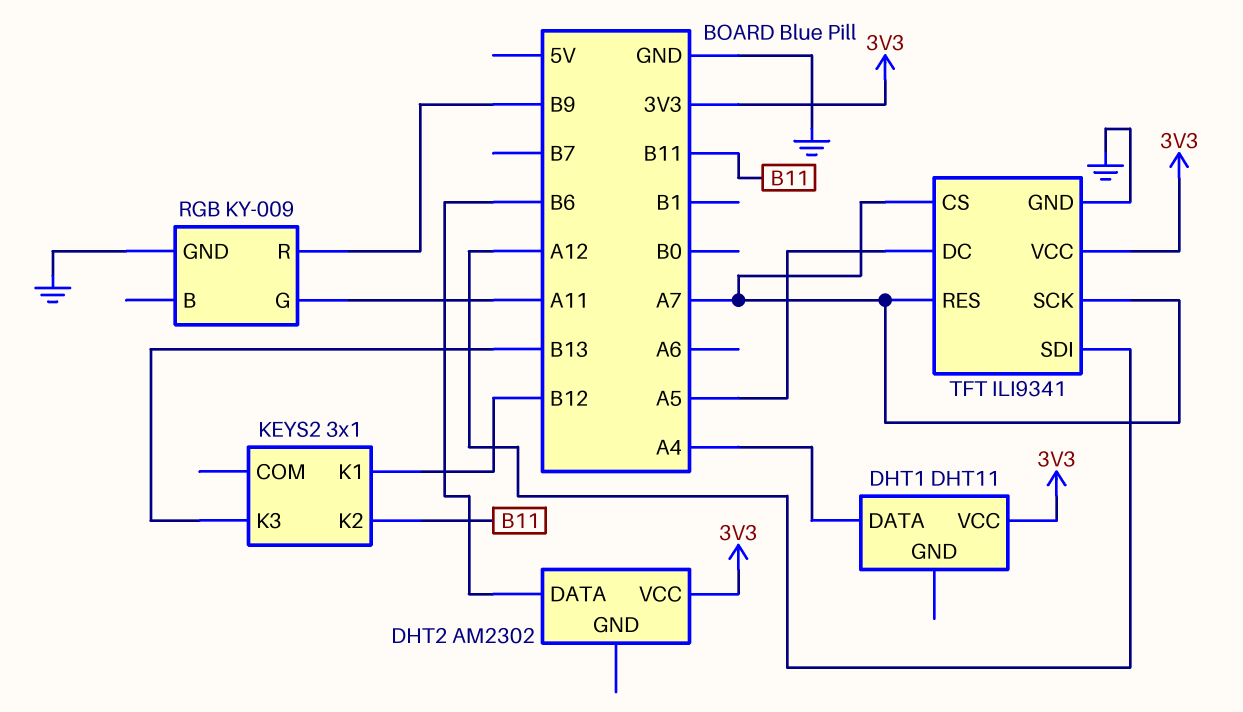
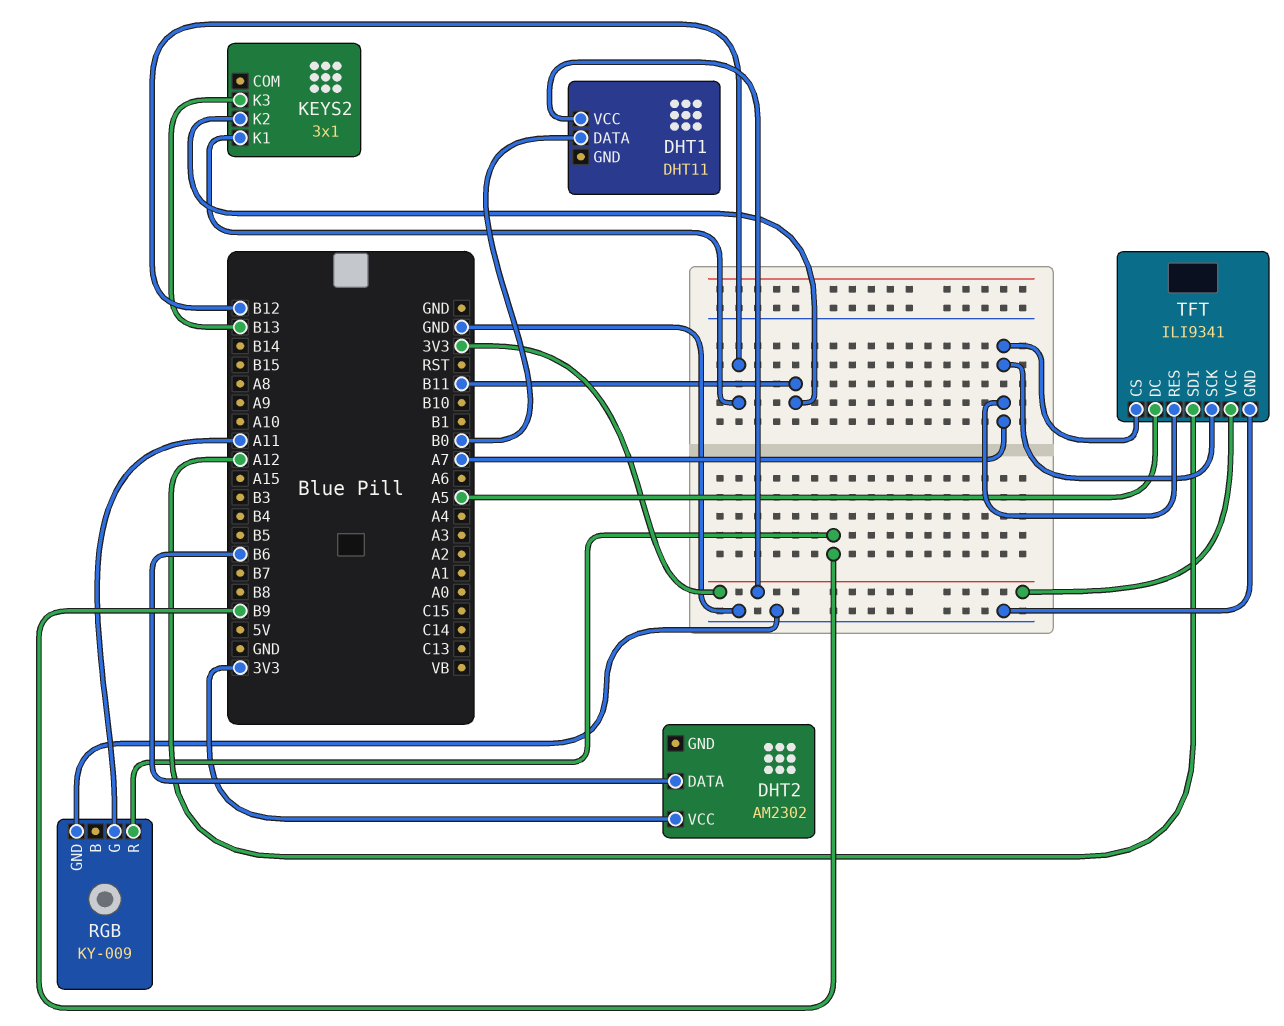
DHT1 pin DATA: A4 -> B0

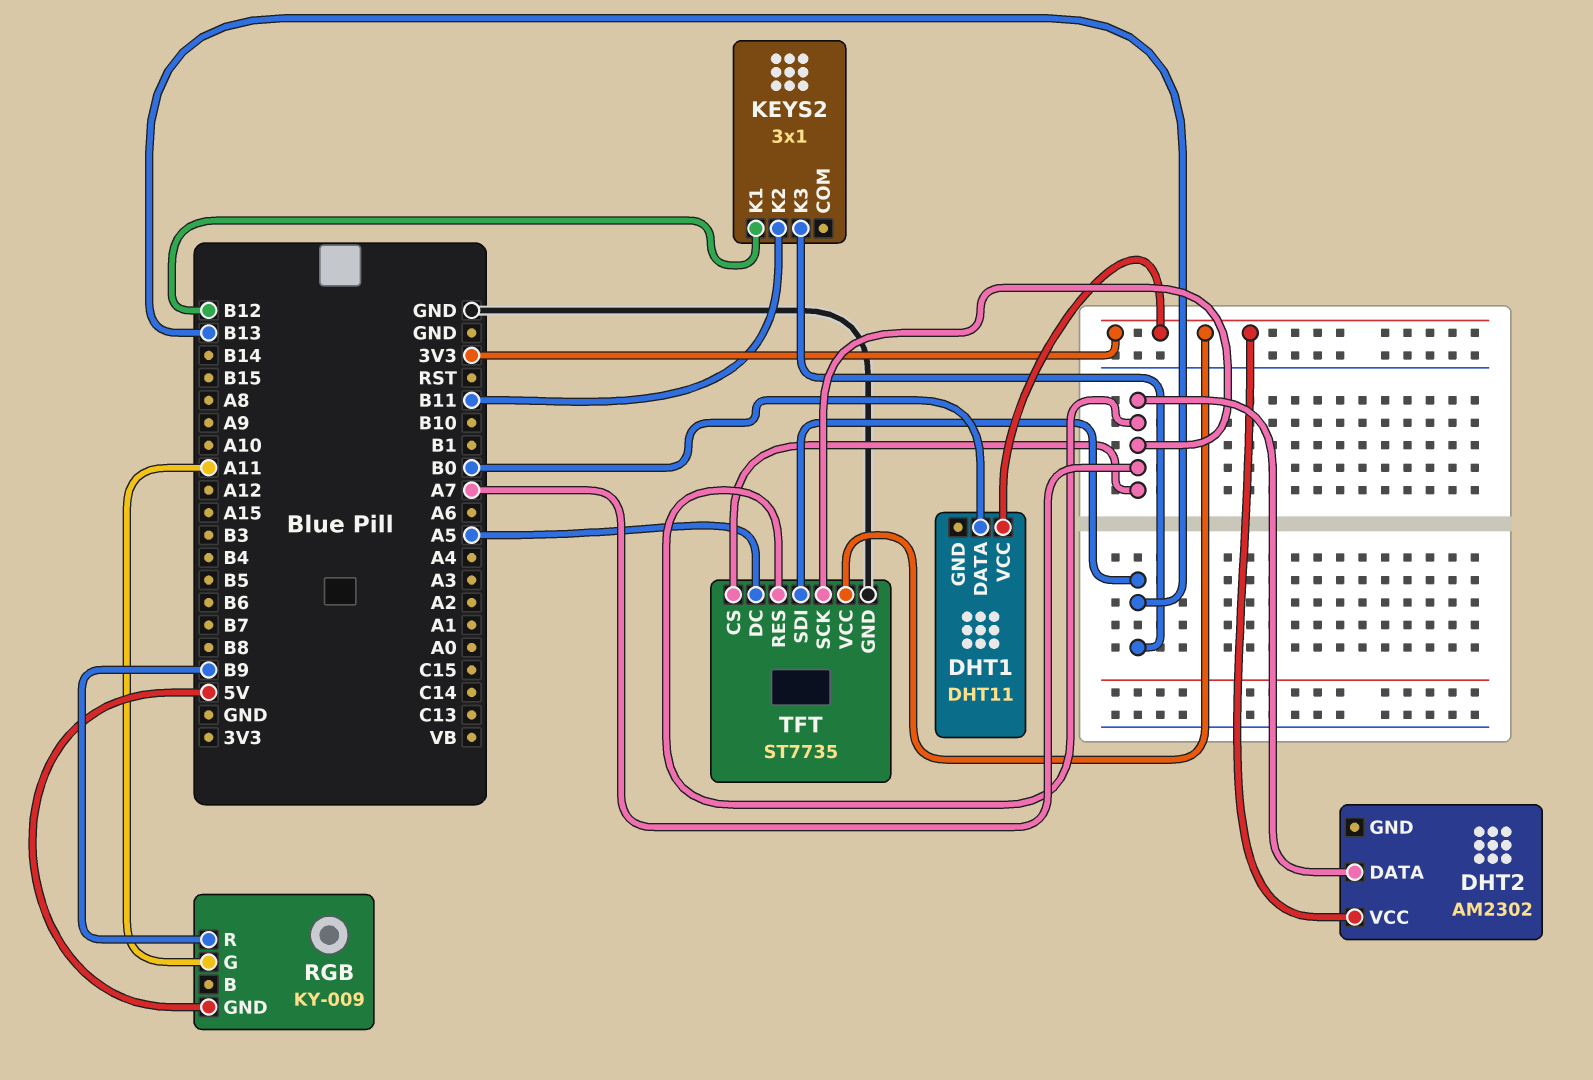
DHT2 pin DATA: B6 -> A7
RGB pin GND: GND -> 5V
TFT: ILI9341 -> ST7735
TFT pin SDI: A12 -> B13

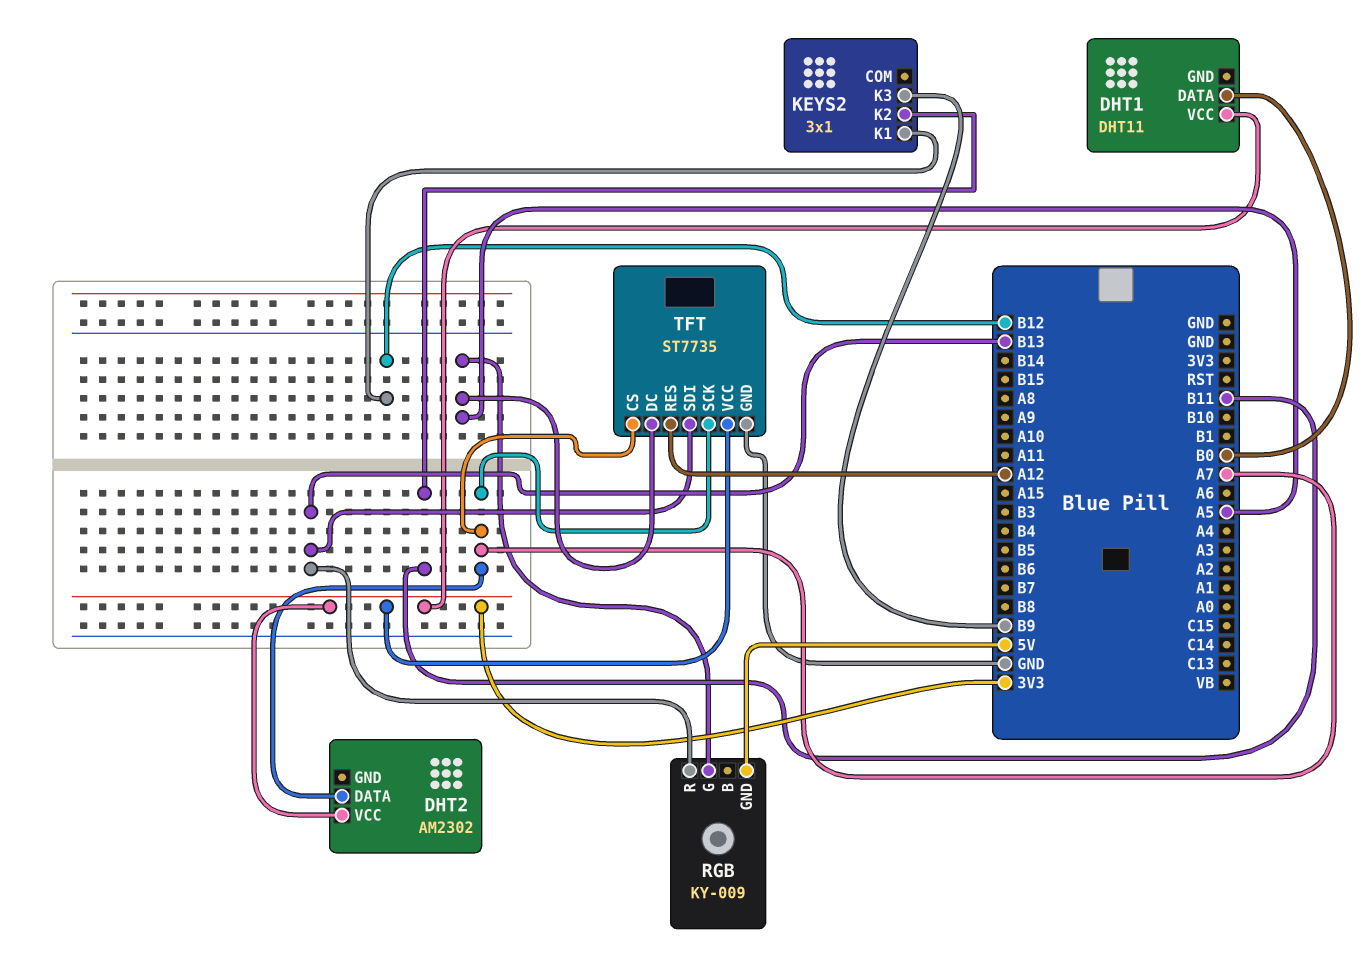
KEYS2 pin K3: B13 -> B9
RGB pin G: A11 -> A5
RGB pin R: B9 -> B13
TFT pin RES: A7 -> A12

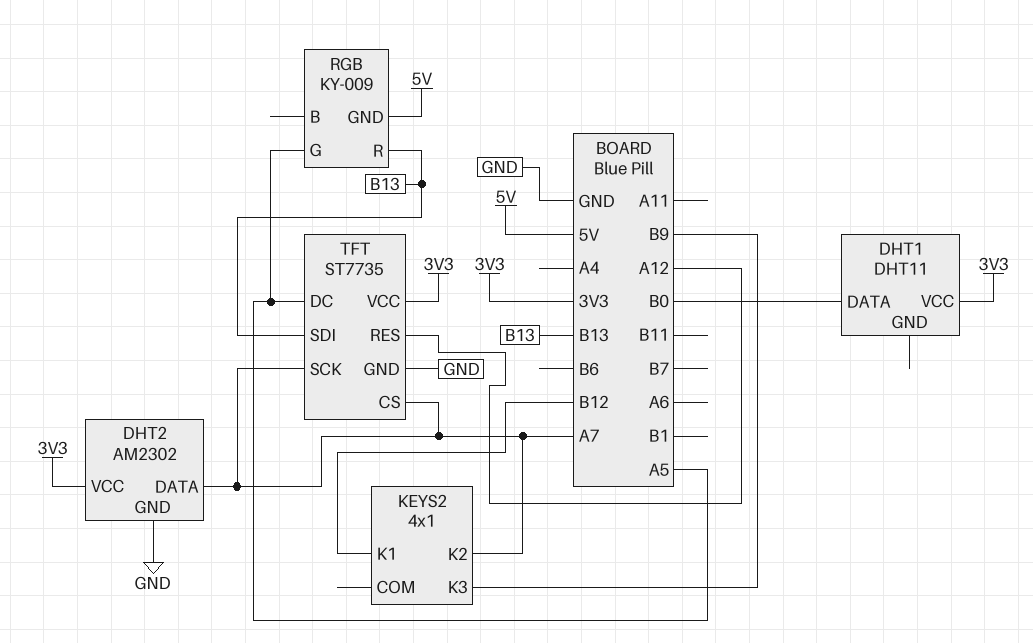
DHT2 pin GND: none -> GND
KEYS2: 3x1 -> 4x1
KEYS2 pin K2: B11 -> A7

